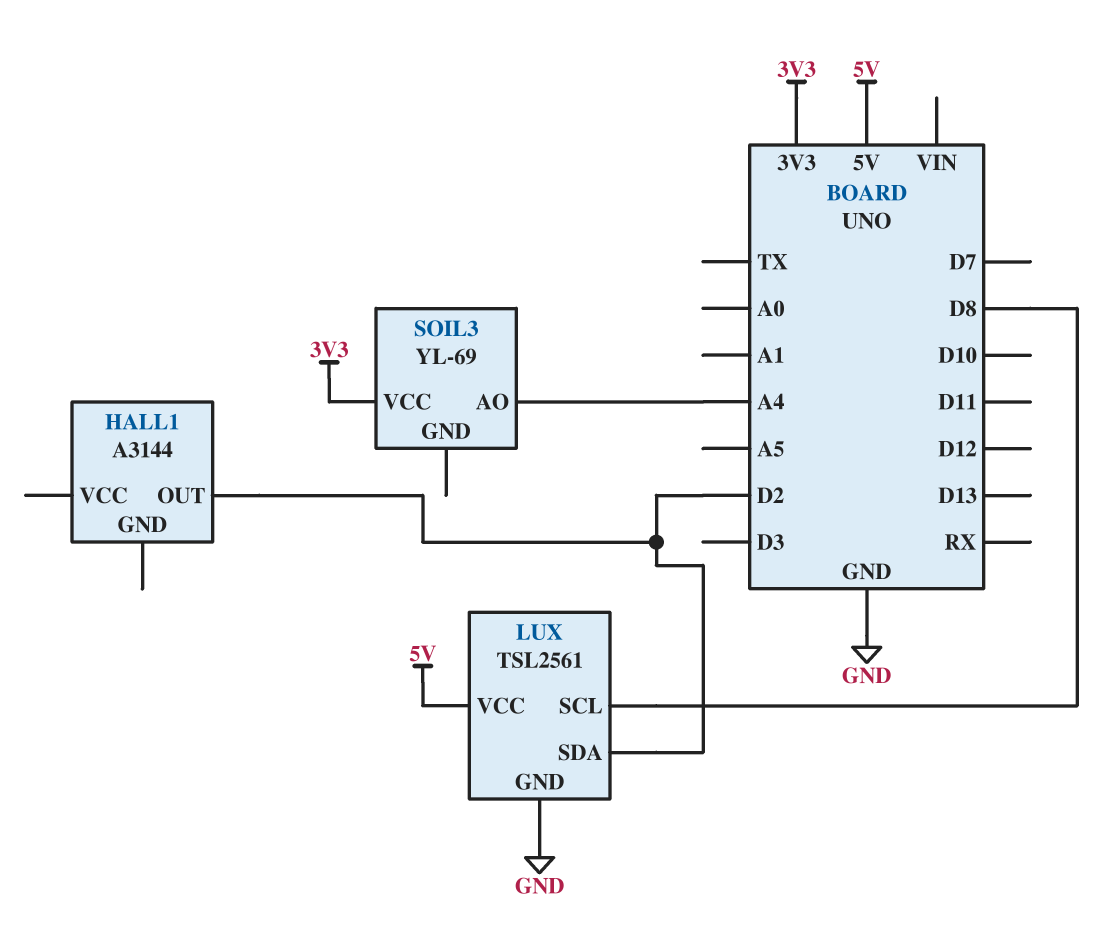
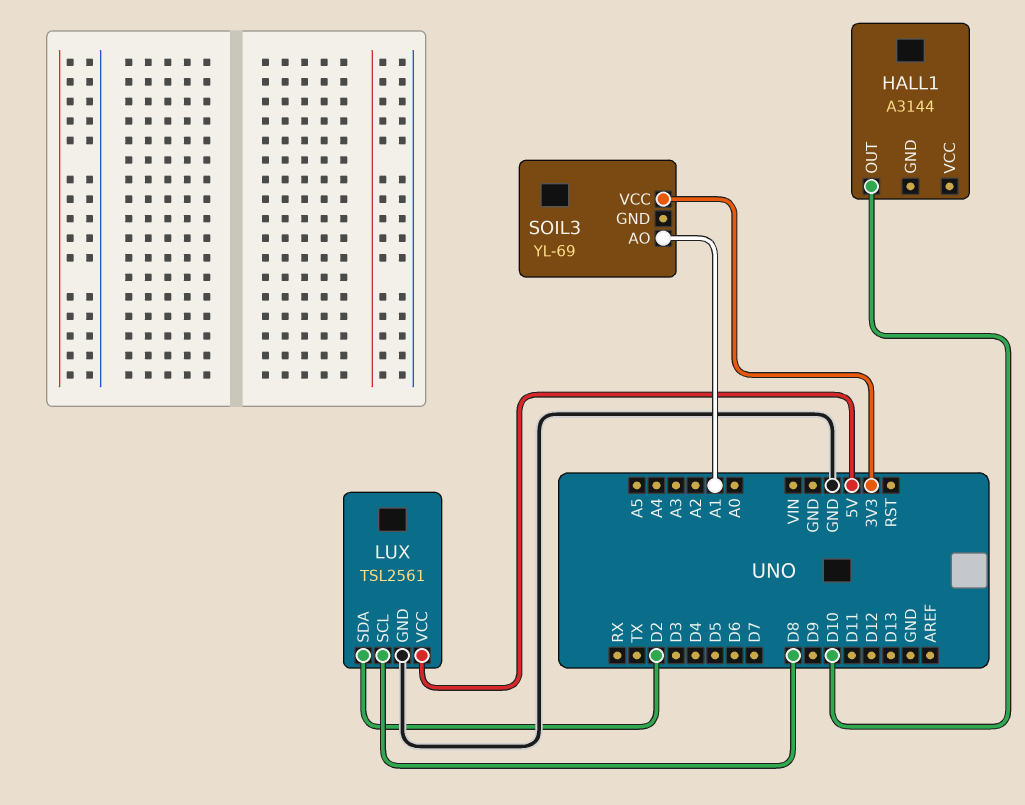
HALL1 pin OUT: D2 -> D10
SOIL3 pin AO: A4 -> A1

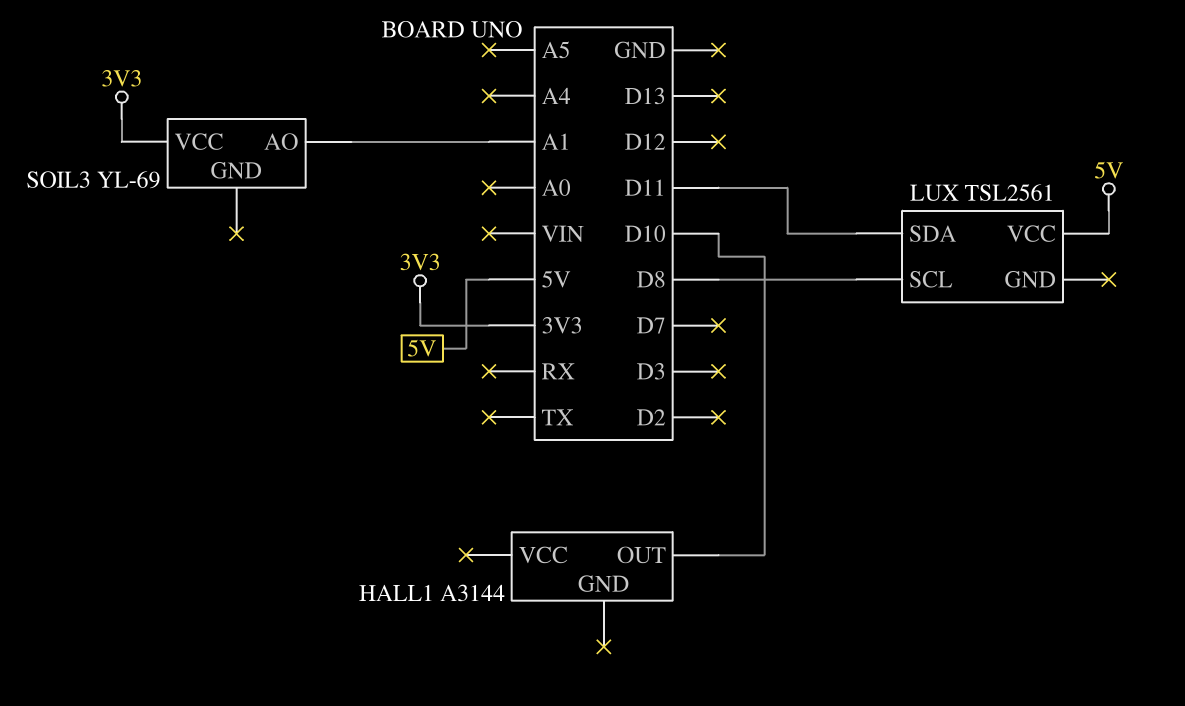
LUX pin GND: GND -> none
LUX pin SDA: D2 -> D11

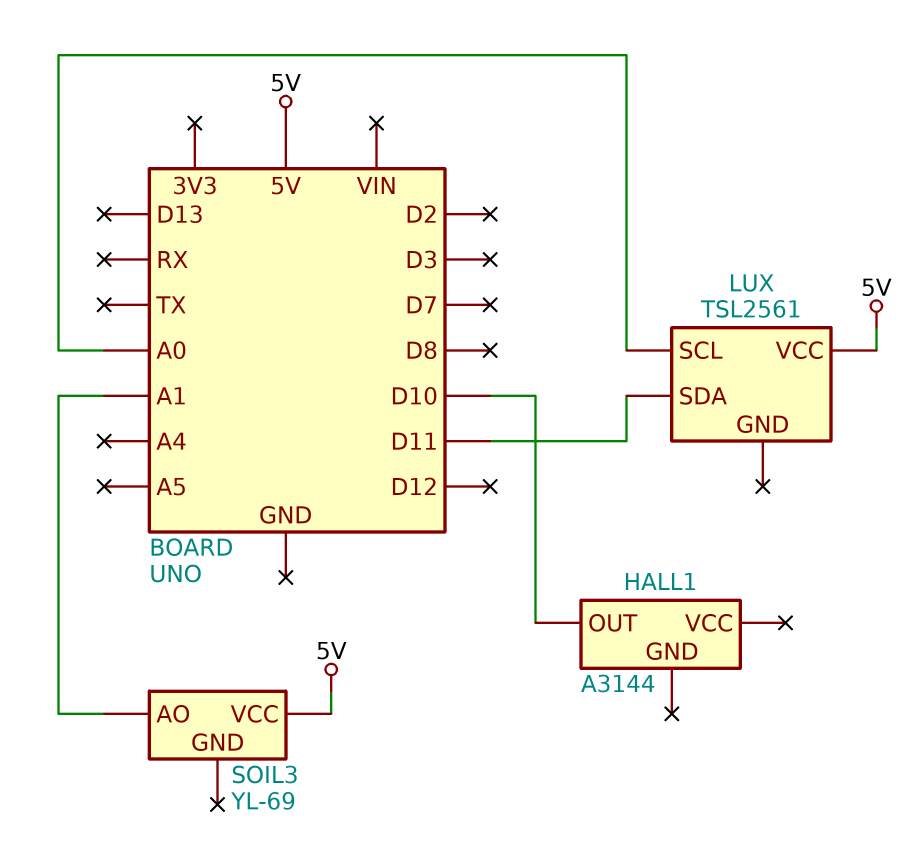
LUX pin SCL: D8 -> A0
SOIL3 pin VCC: 3V3 -> 5V

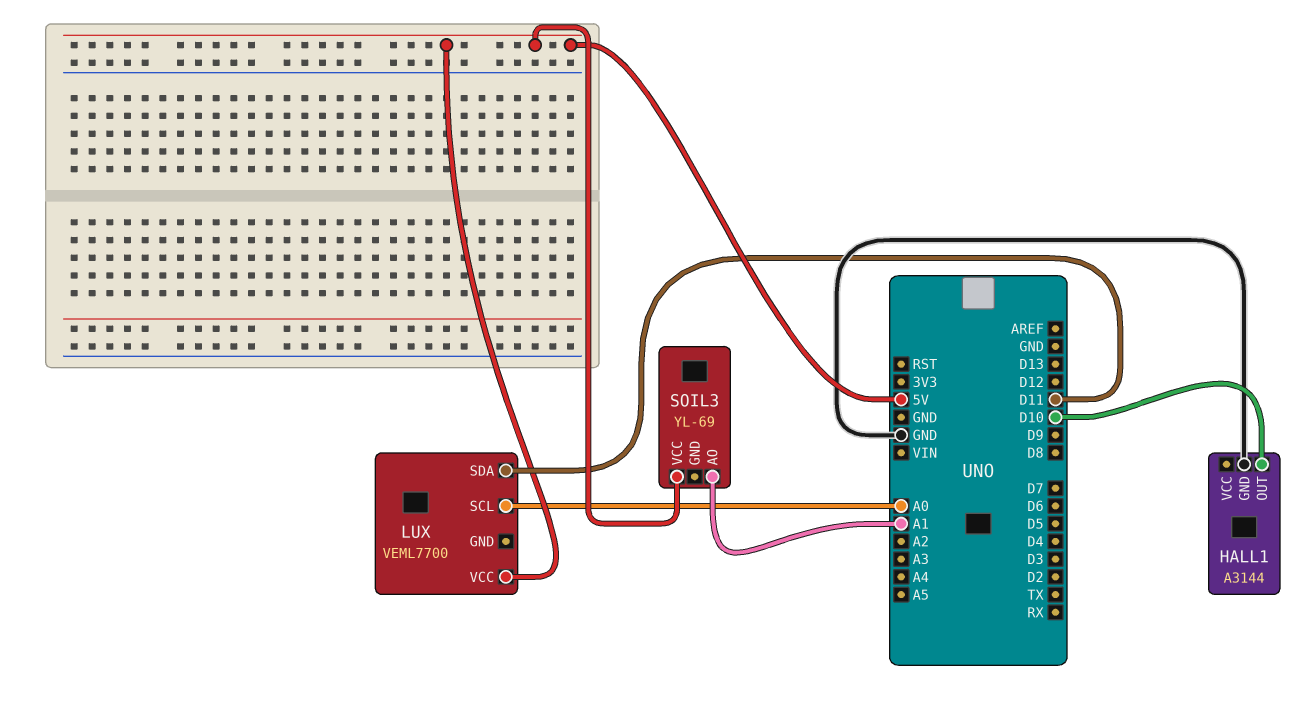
HALL1 pin GND: none -> GND
LUX: TSL2561 -> VEML7700

